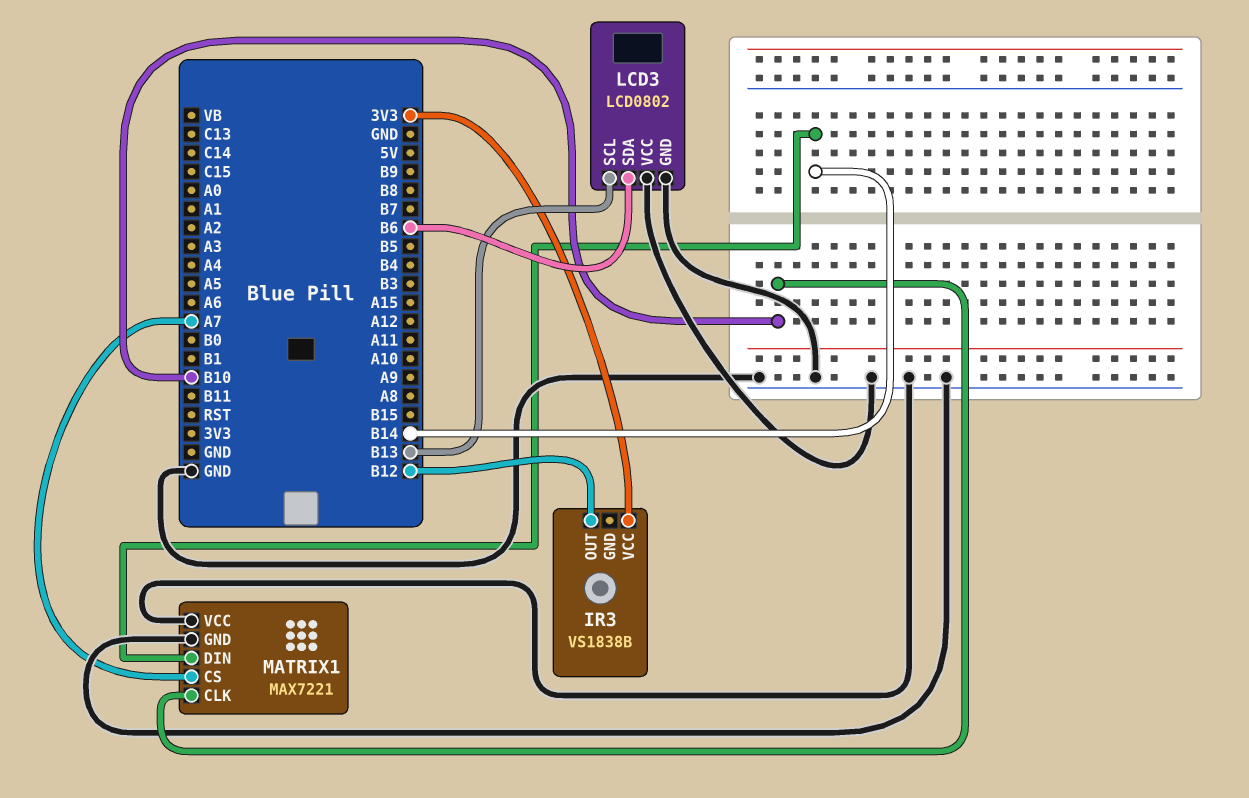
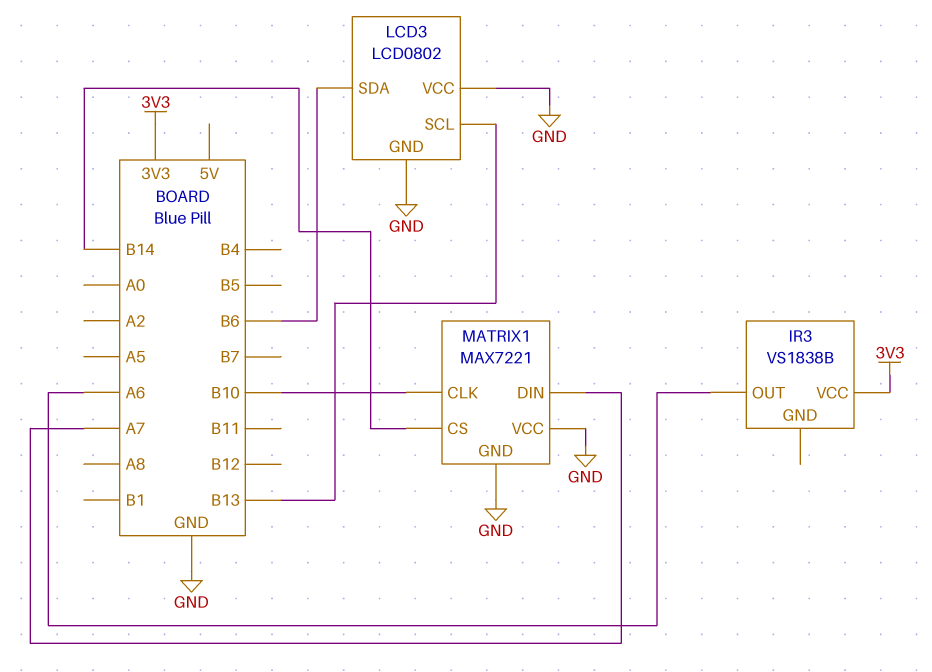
IR3 pin OUT: B12 -> A6
MATRIX1 pin CS: A7 -> B14
MATRIX1 pin DIN: B14 -> A7

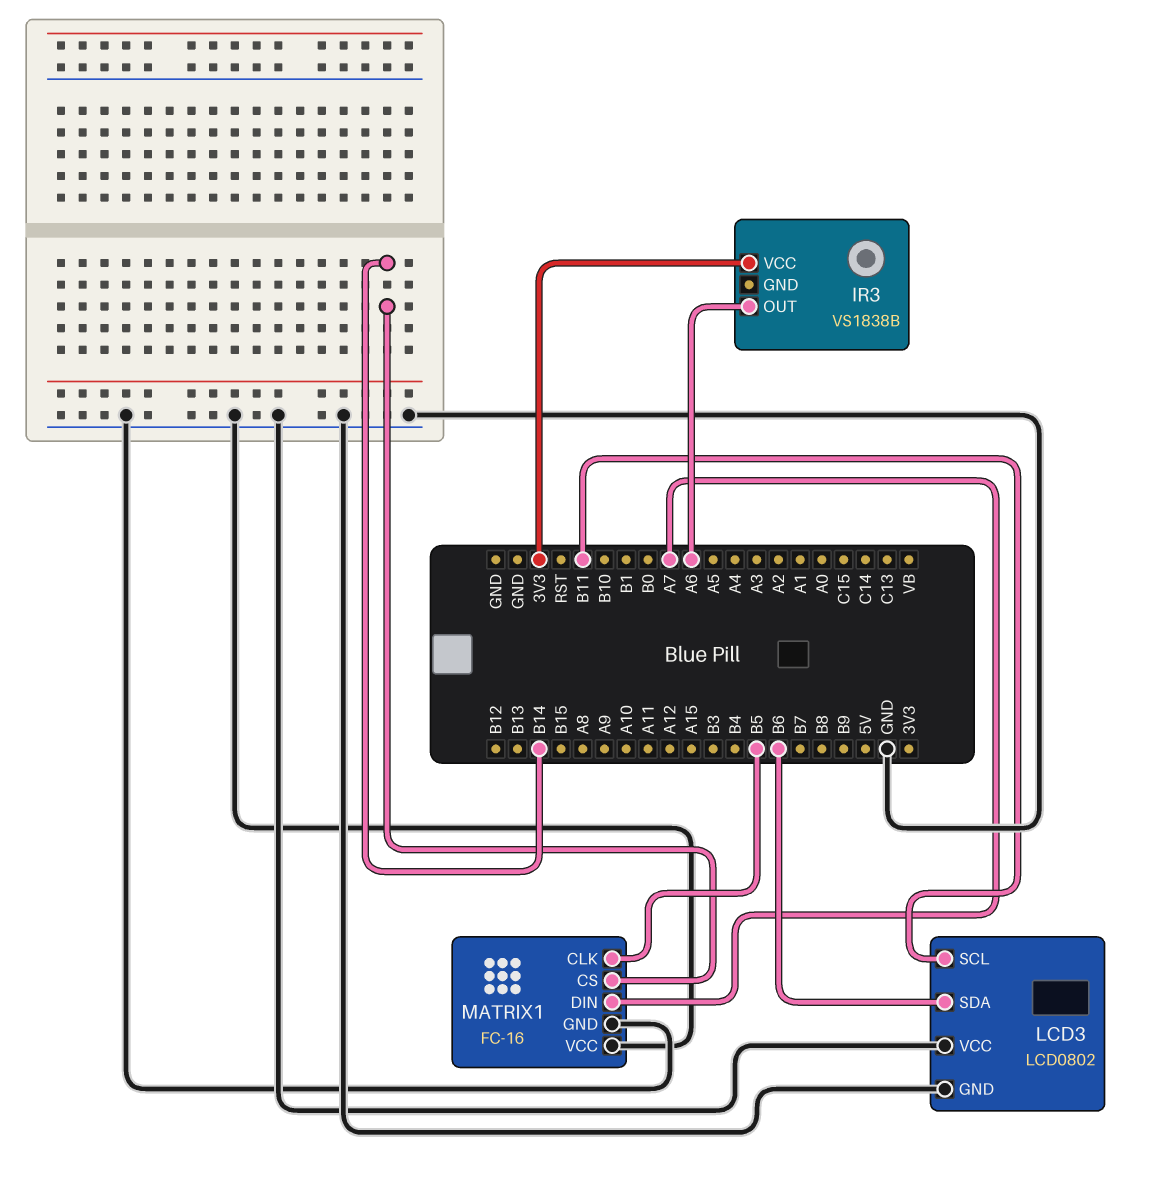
LCD3 pin SCL: B13 -> B11
MATRIX1: MAX7221 -> FC-16
MATRIX1 pin CLK: B10 -> B5

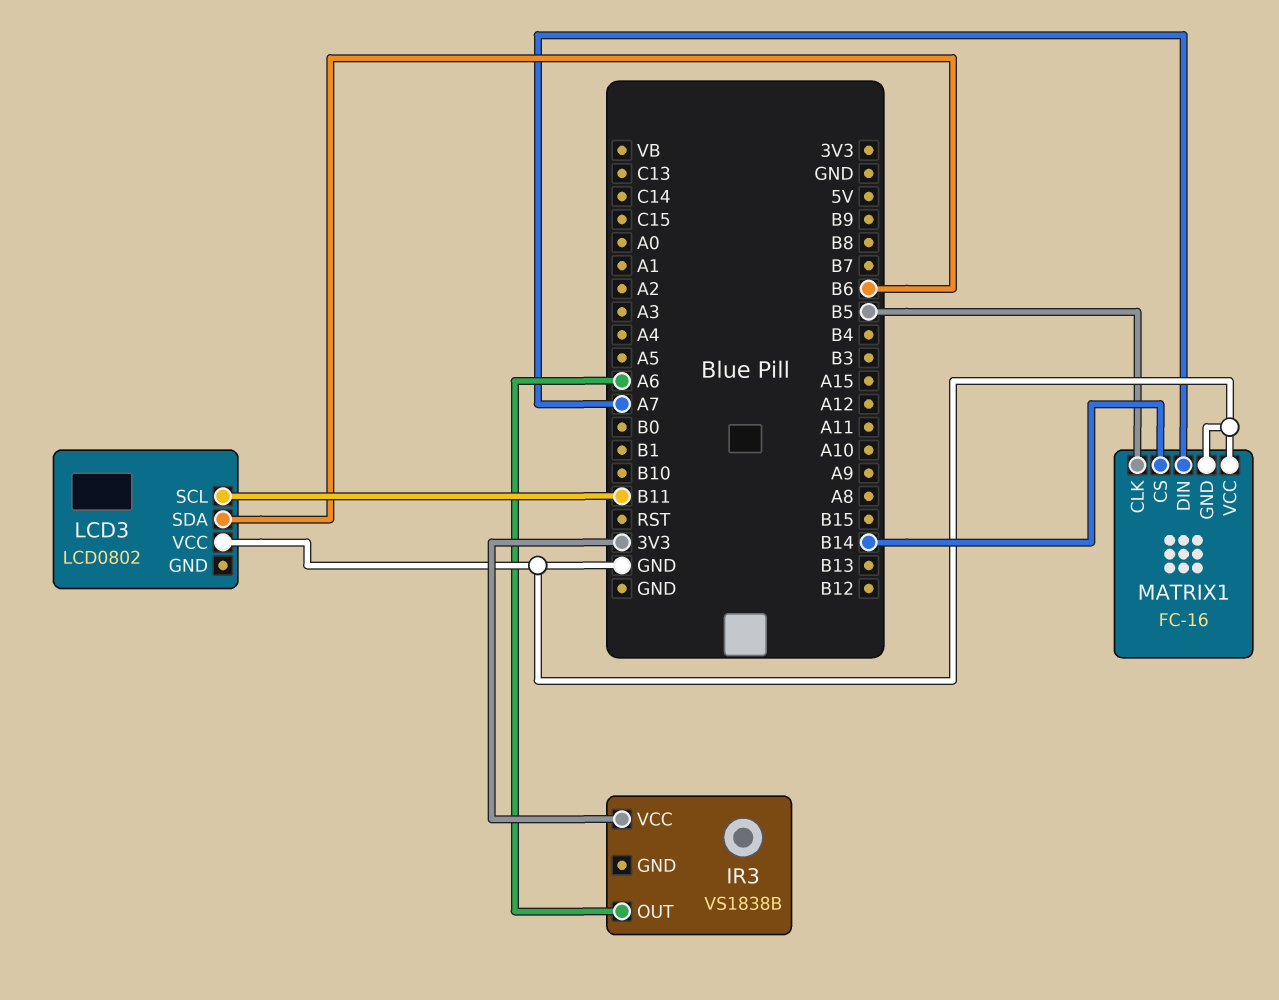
LCD3 pin GND: GND -> none

